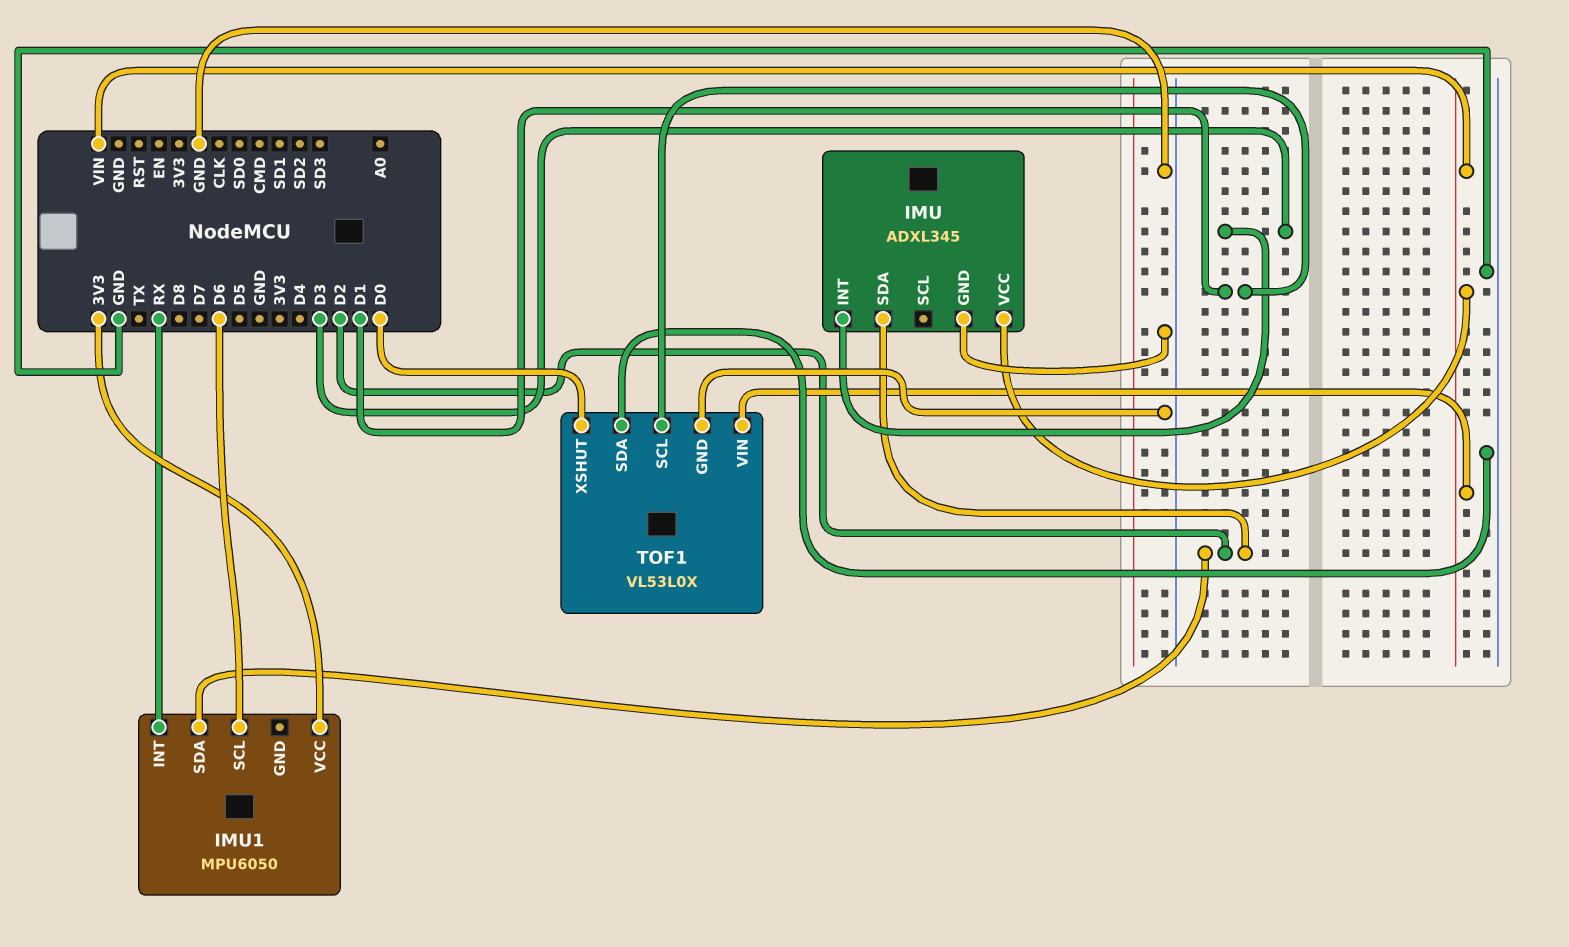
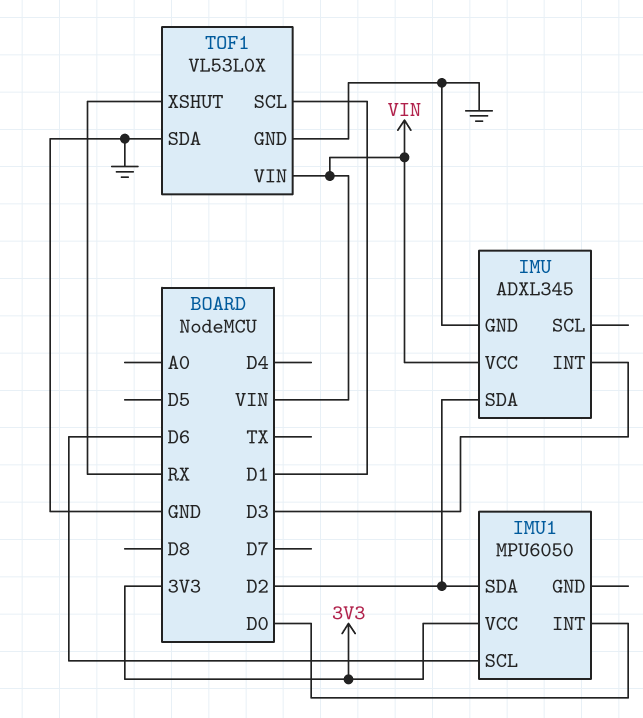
IMU1 pin INT: RX -> D0
TOF1 pin XSHUT: D0 -> RX

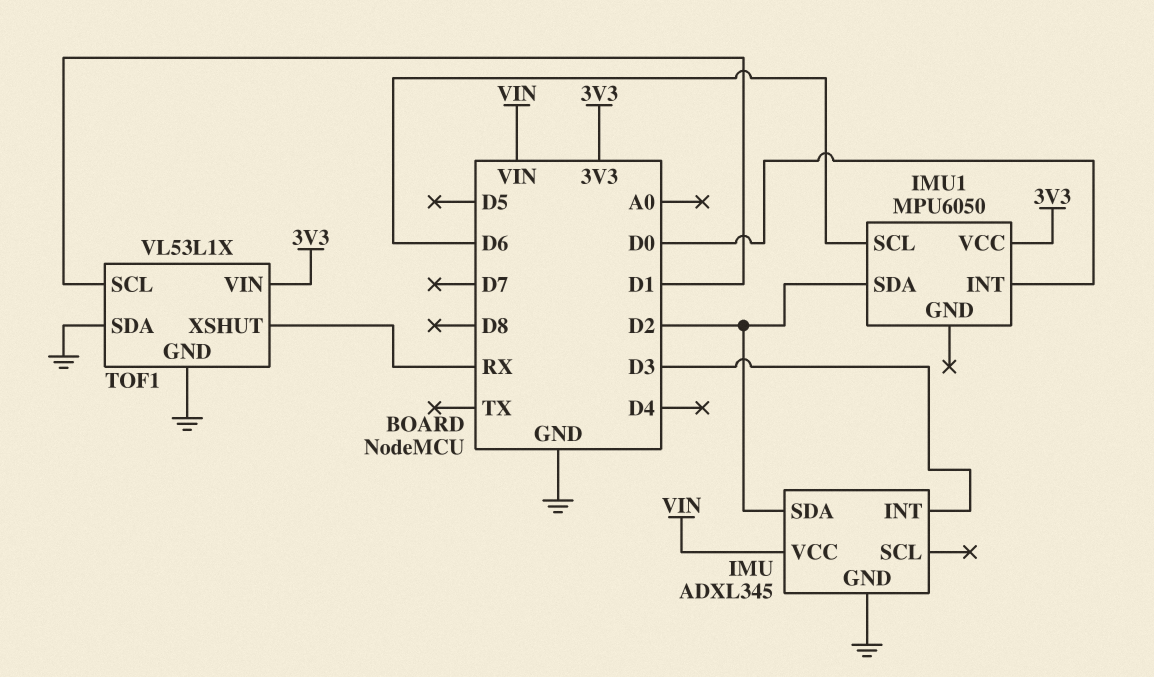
TOF1: VL53L0X -> VL53L1X
TOF1 pin VIN: VIN -> 3V3

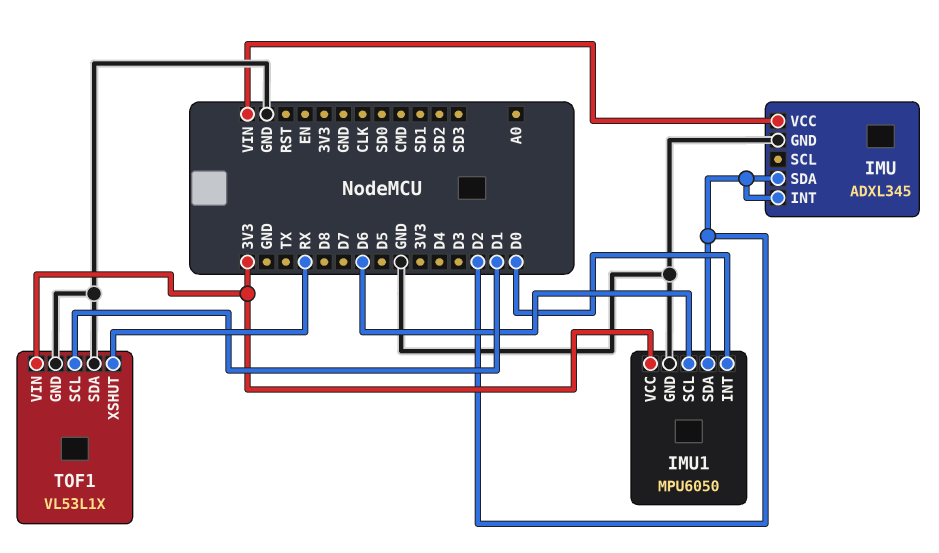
IMU pin INT: D3 -> D2
IMU1 pin GND: none -> GND

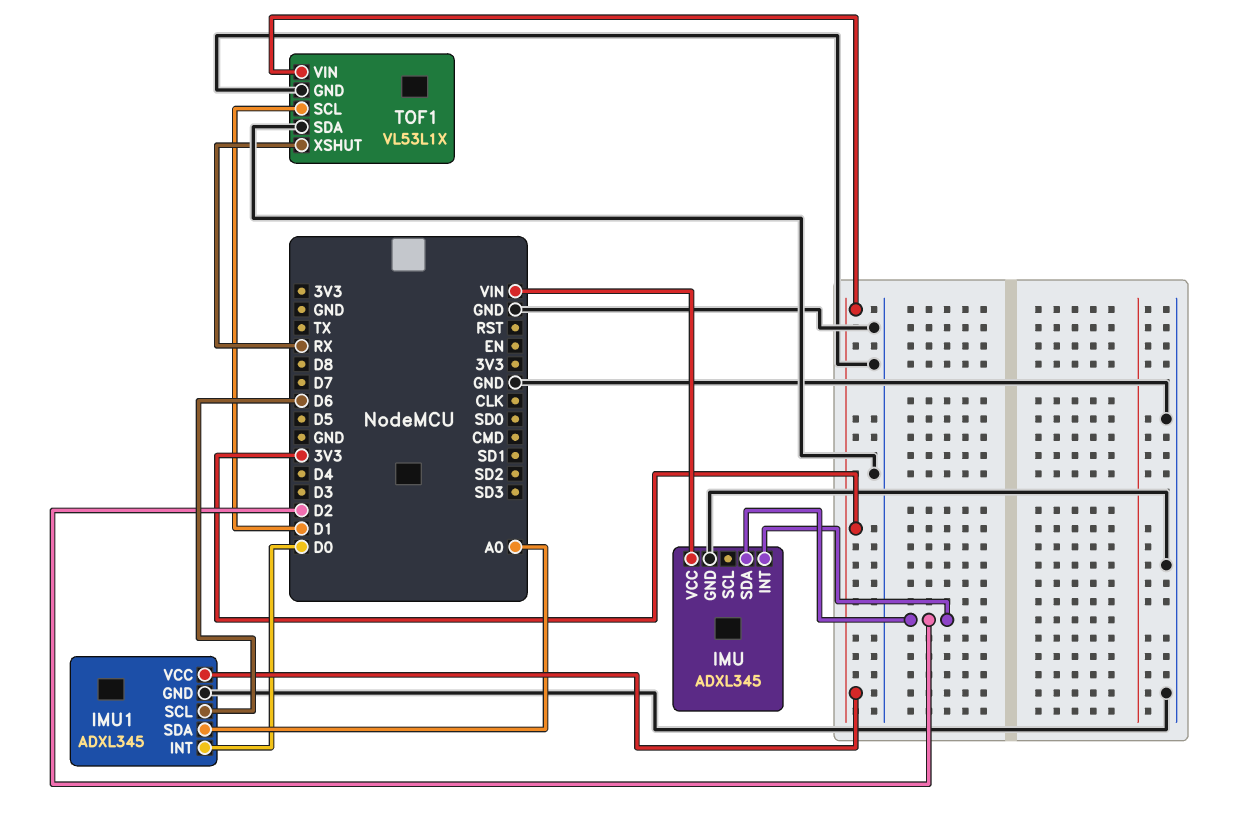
IMU1: MPU6050 -> ADXL345
IMU1 pin SDA: D2 -> A0

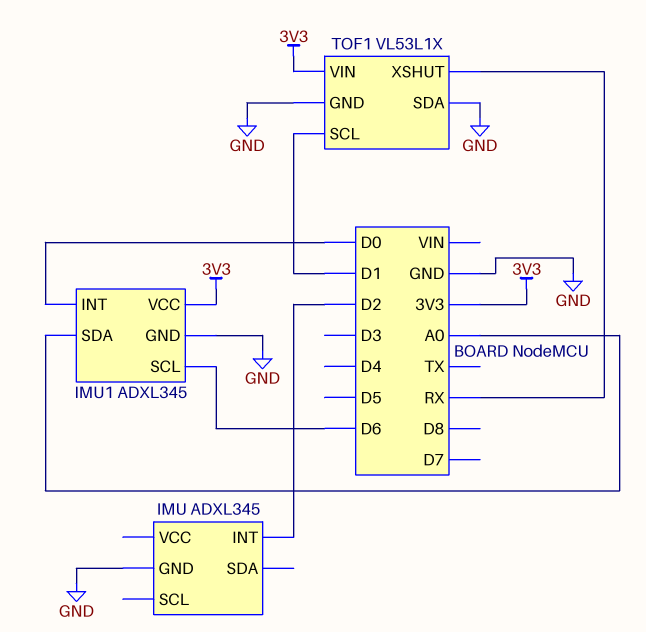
IMU pin SDA: D2 -> none
IMU pin VCC: VIN -> none

